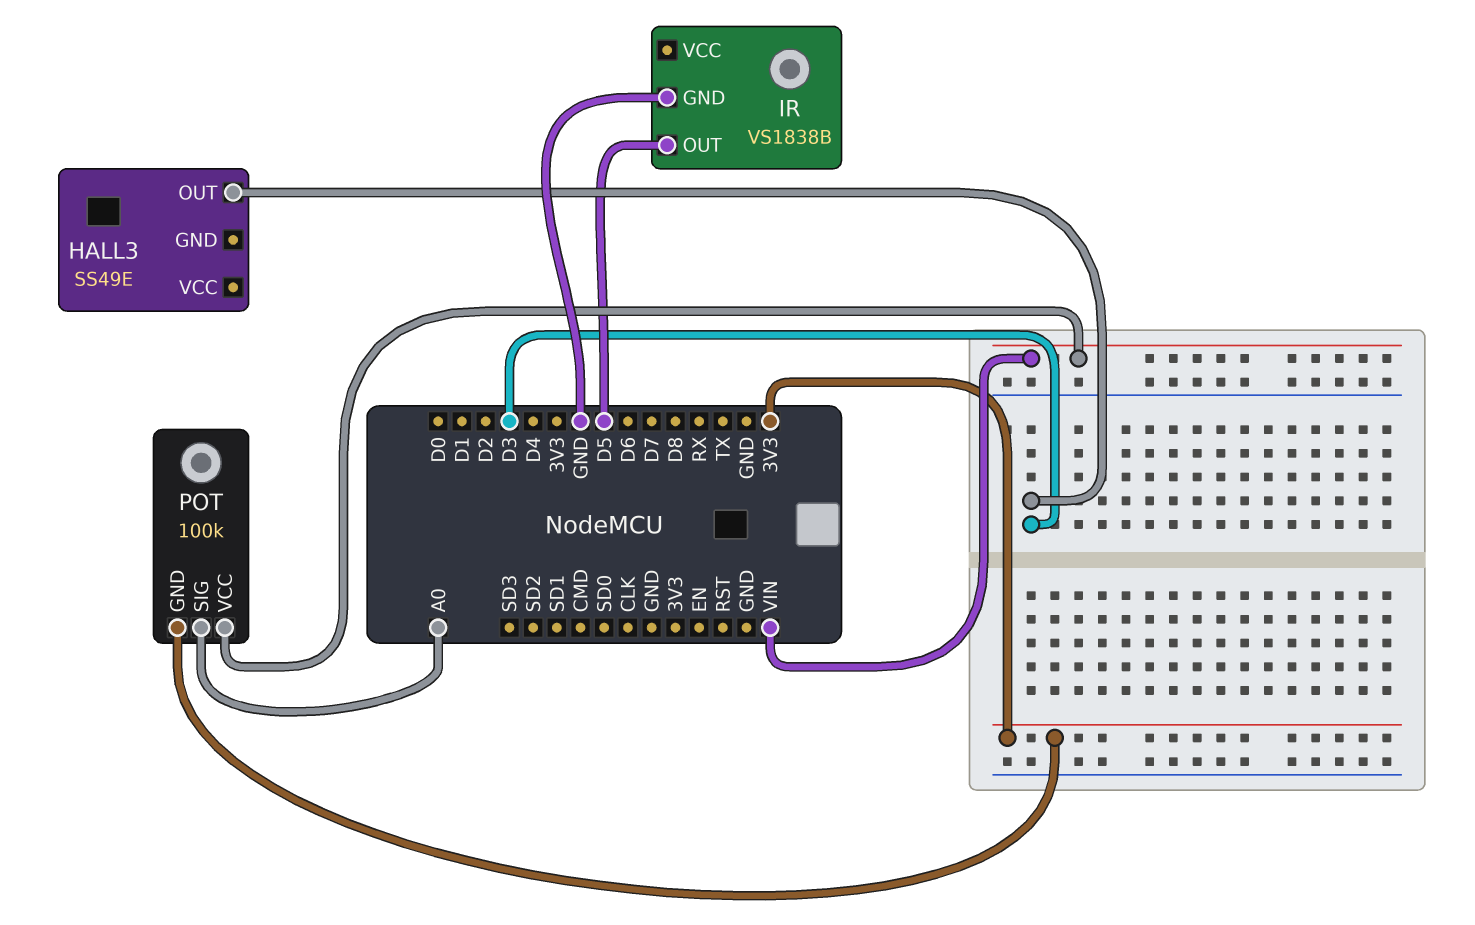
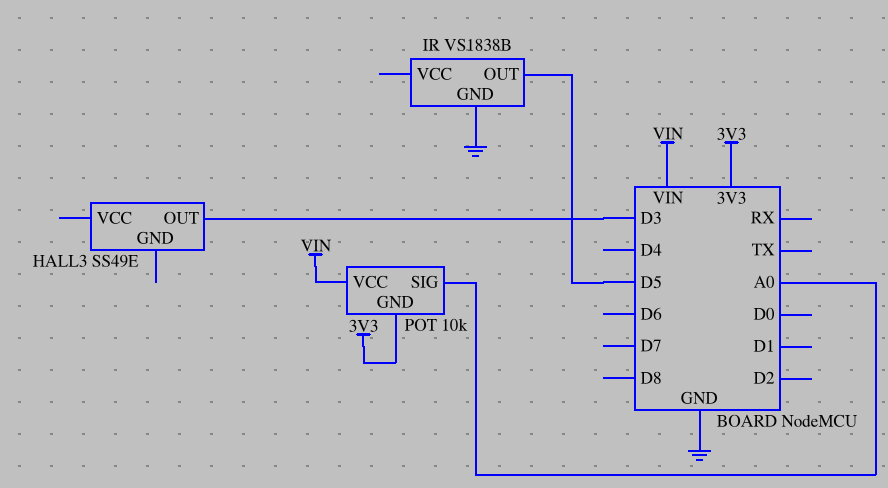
POT: 100k -> 10k

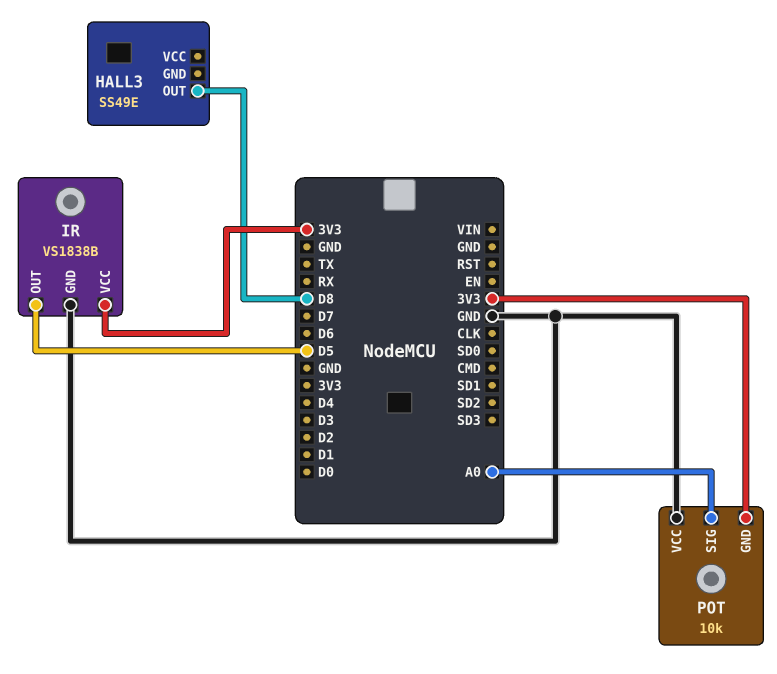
HALL3 pin OUT: D3 -> D8
IR pin VCC: none -> 3V3
POT pin VCC: VIN -> GND

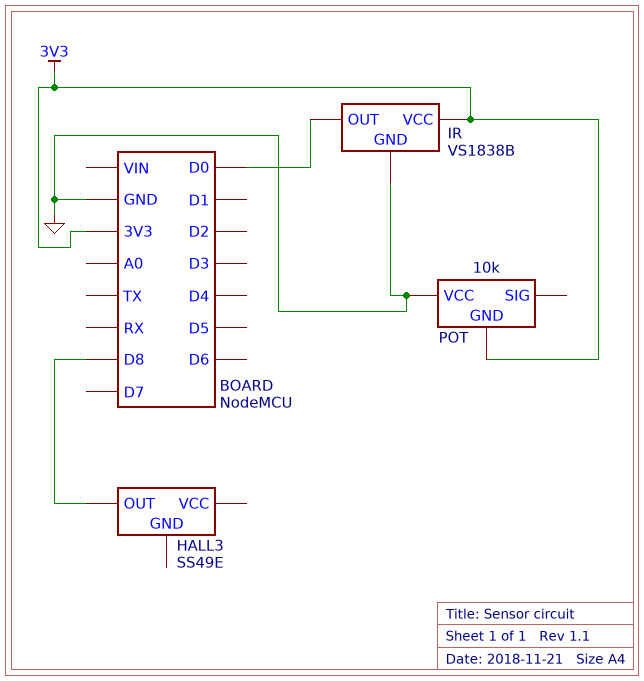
IR pin OUT: D5 -> D0
POT pin SIG: A0 -> none

